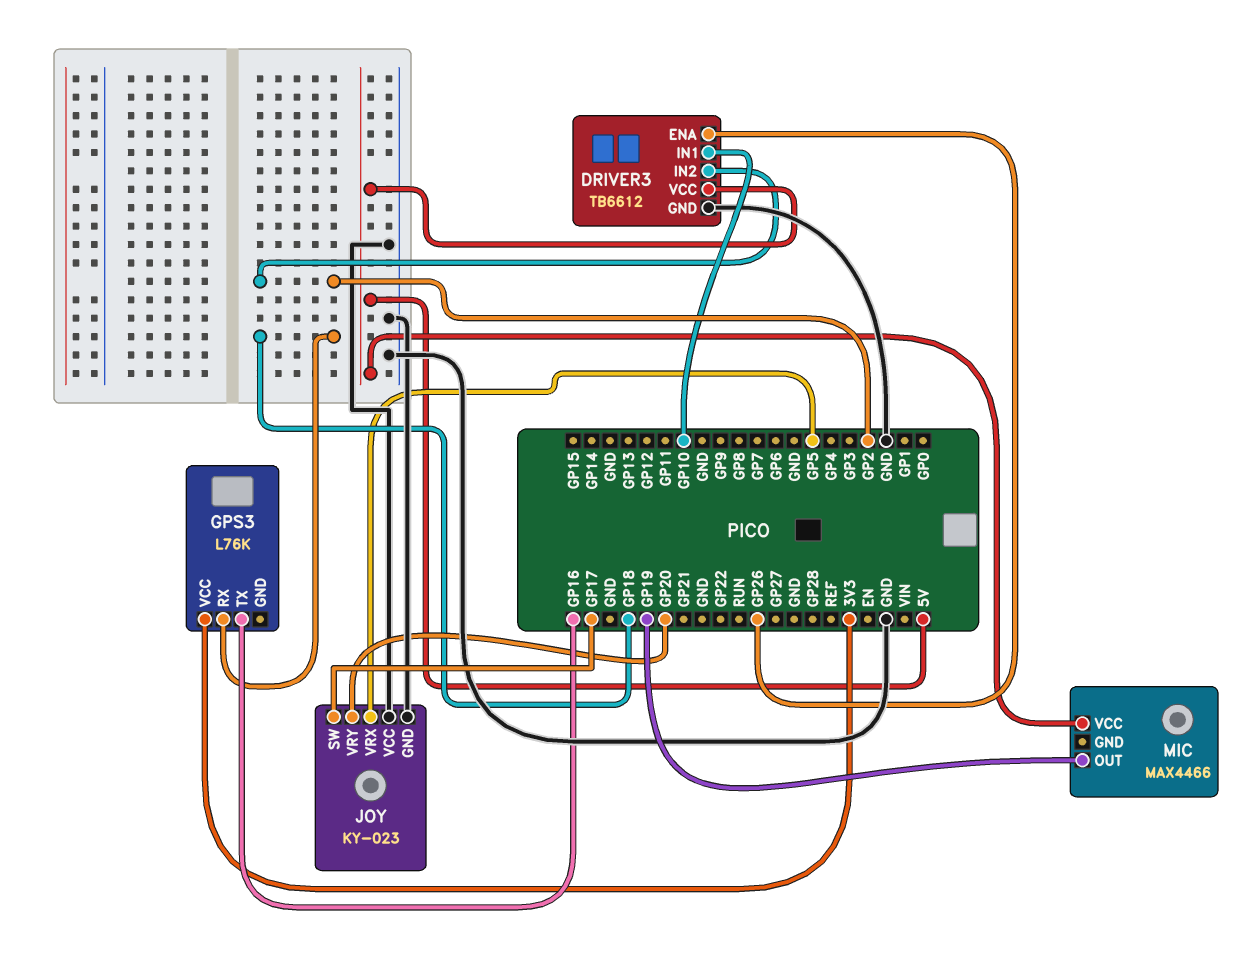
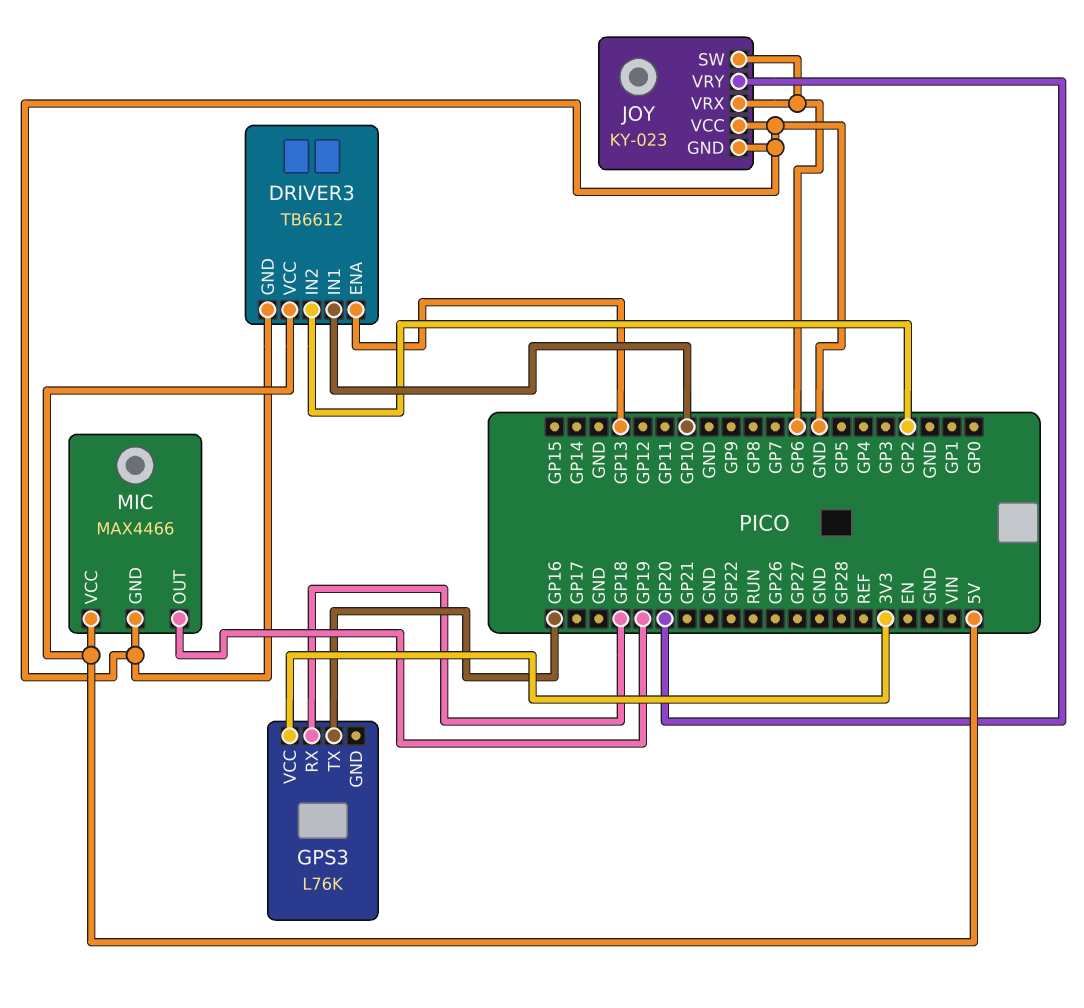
DRIVER3 pin ENA: GP26 -> GP13
JOY pin SW: GP17 -> GP6
JOY pin VRX: GP5 -> GP6
MIC pin GND: none -> GND

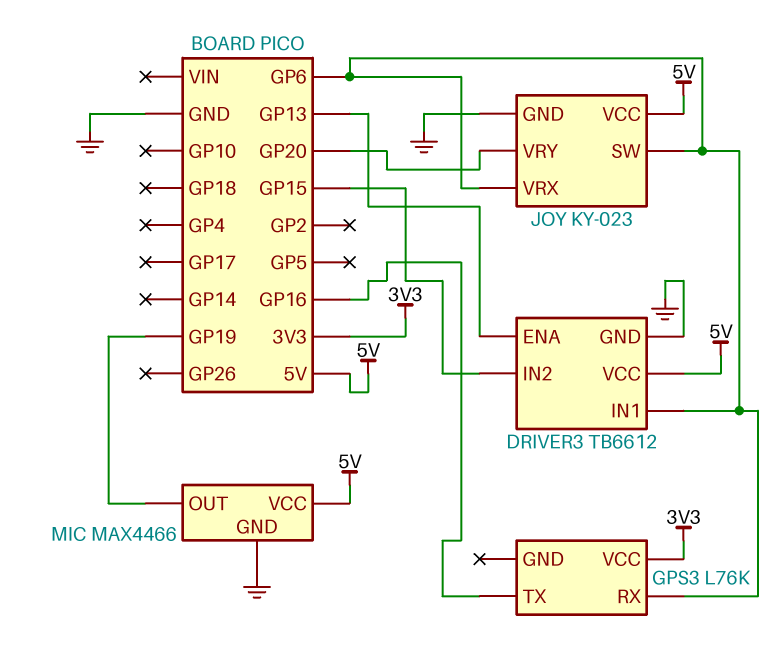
DRIVER3 pin IN1: GP10 -> GP6
DRIVER3 pin IN2: GP2 -> GP15
GPS3 pin RX: GP18 -> GP6
JOY pin VCC: GND -> 5V

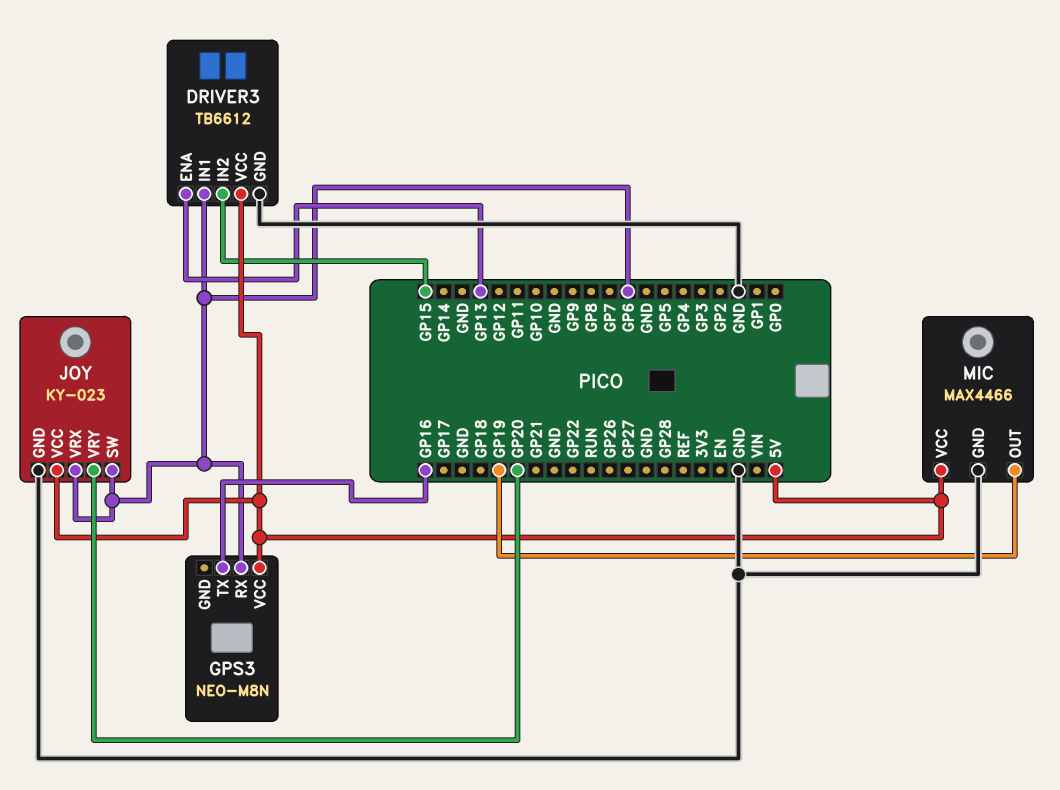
GPS3: L76K -> NEO-M8N
GPS3 pin VCC: 3V3 -> 5V

